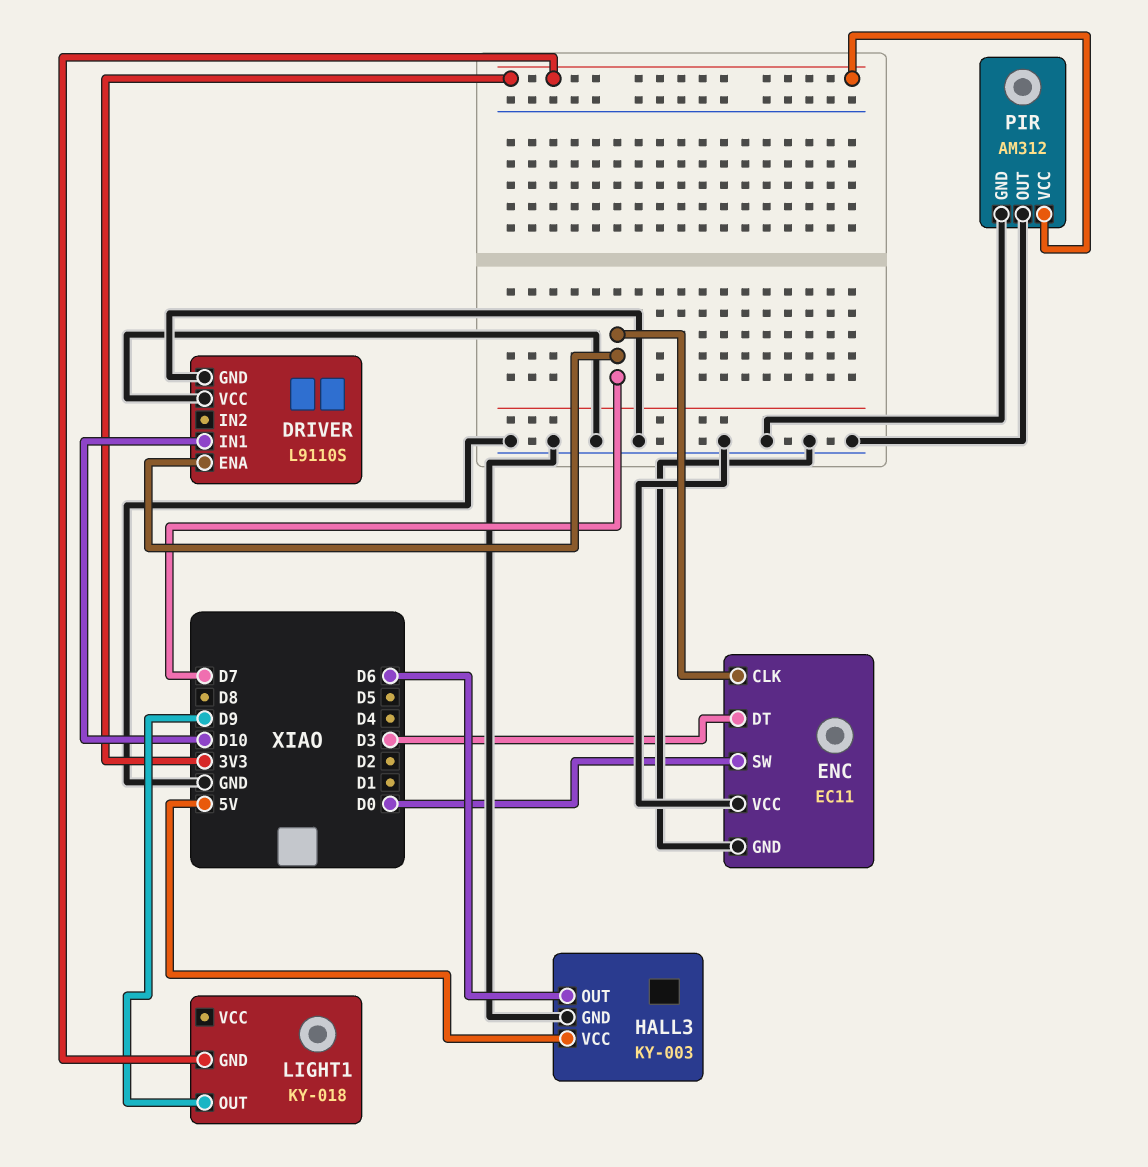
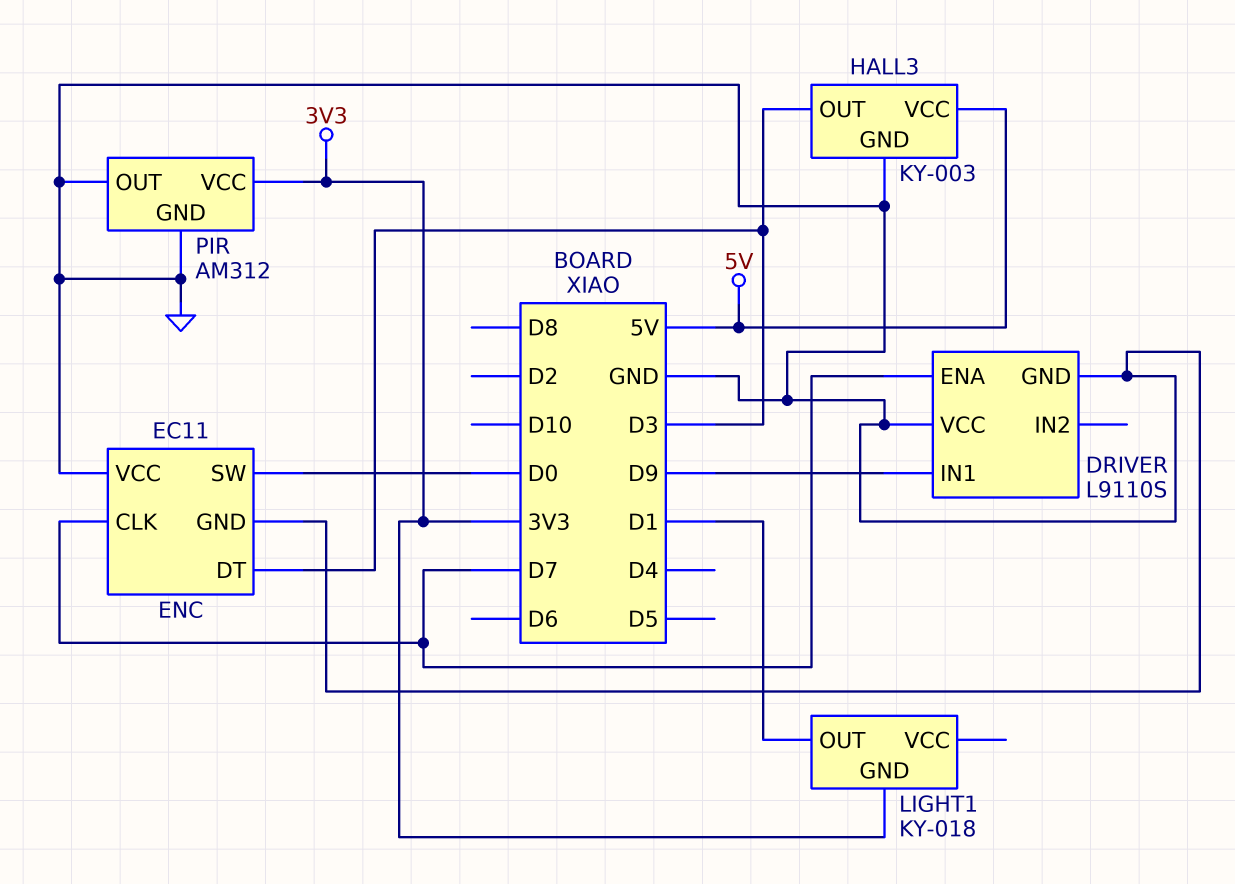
DRIVER pin IN1: D10 -> D9
HALL3 pin OUT: D6 -> D3
LIGHT1 pin OUT: D9 -> D1

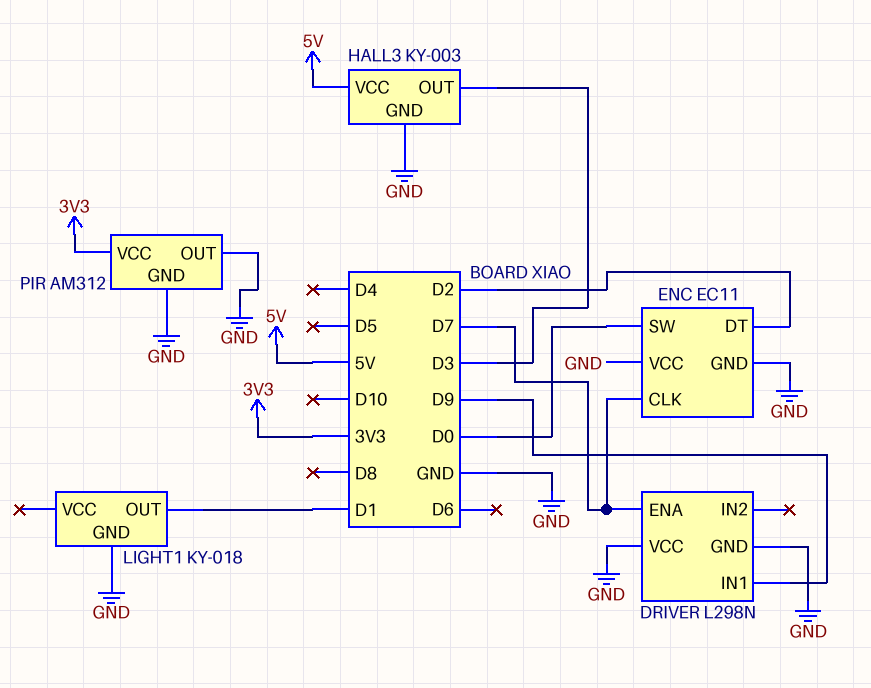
DRIVER: L9110S -> L298N
ENC pin DT: D3 -> D2
LIGHT1 pin GND: 3V3 -> GND

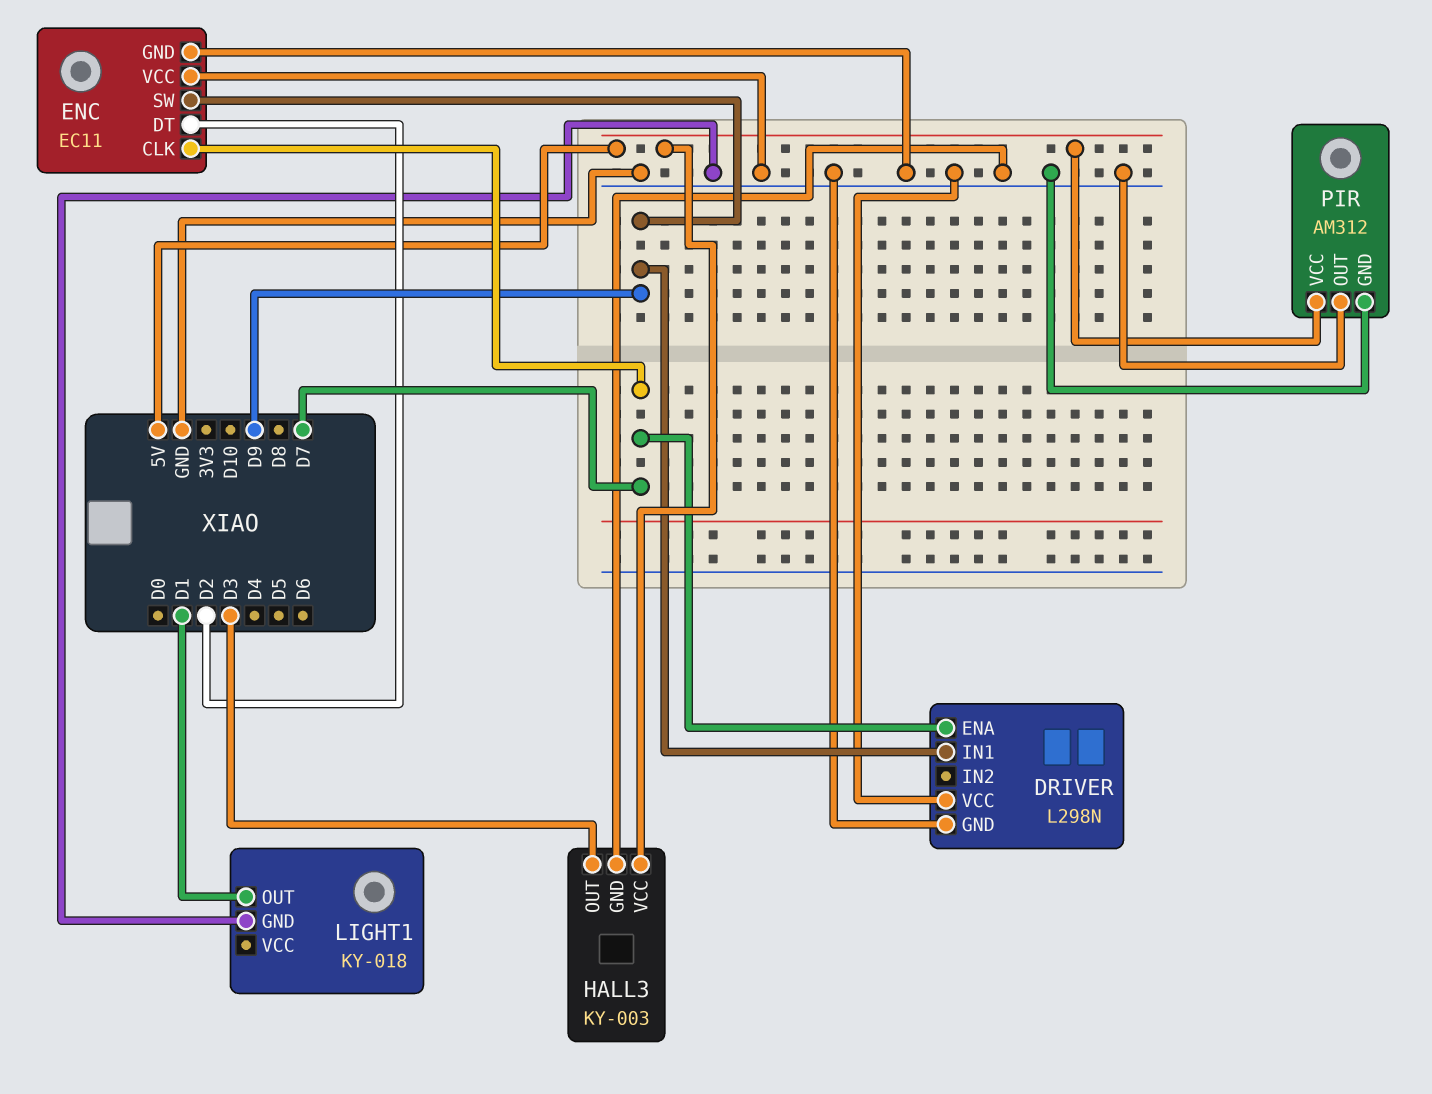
ENC pin SW: D0 -> D9
PIR pin VCC: 3V3 -> 5V

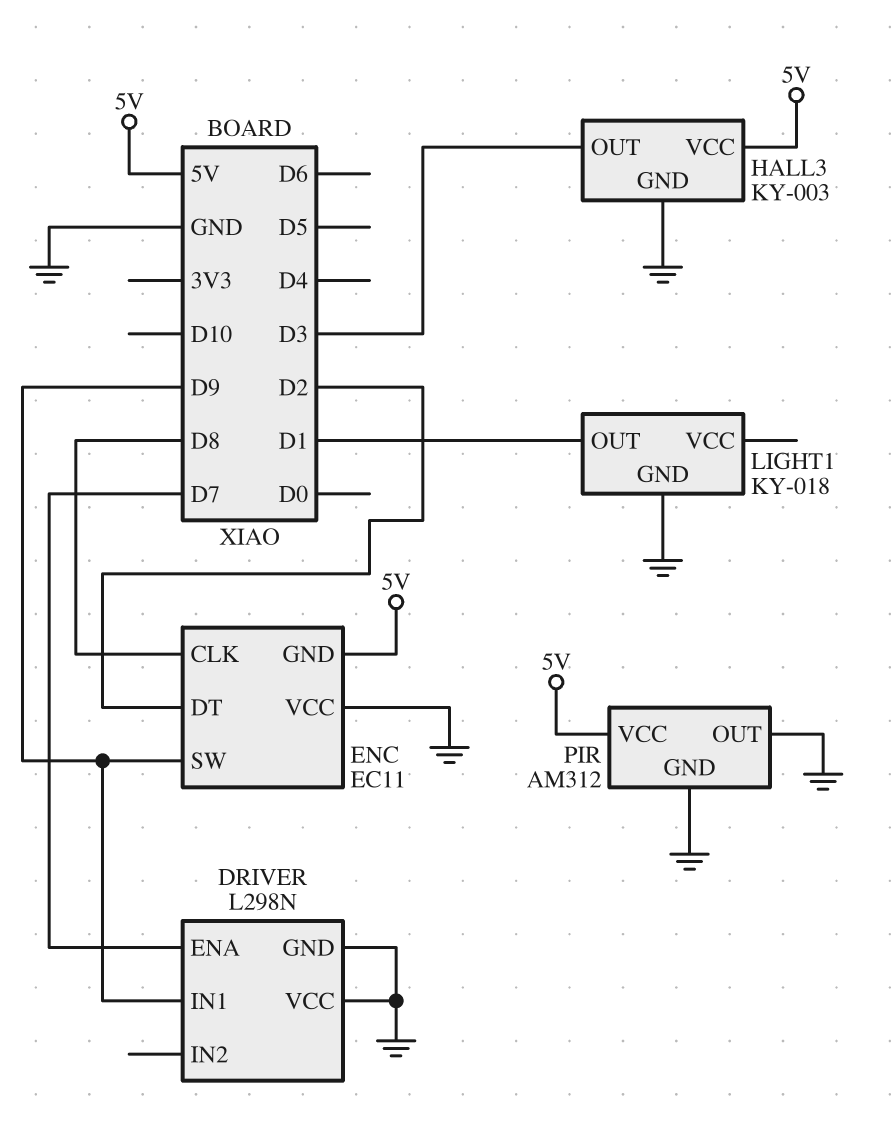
ENC pin CLK: D7 -> D8
ENC pin GND: GND -> 5V

